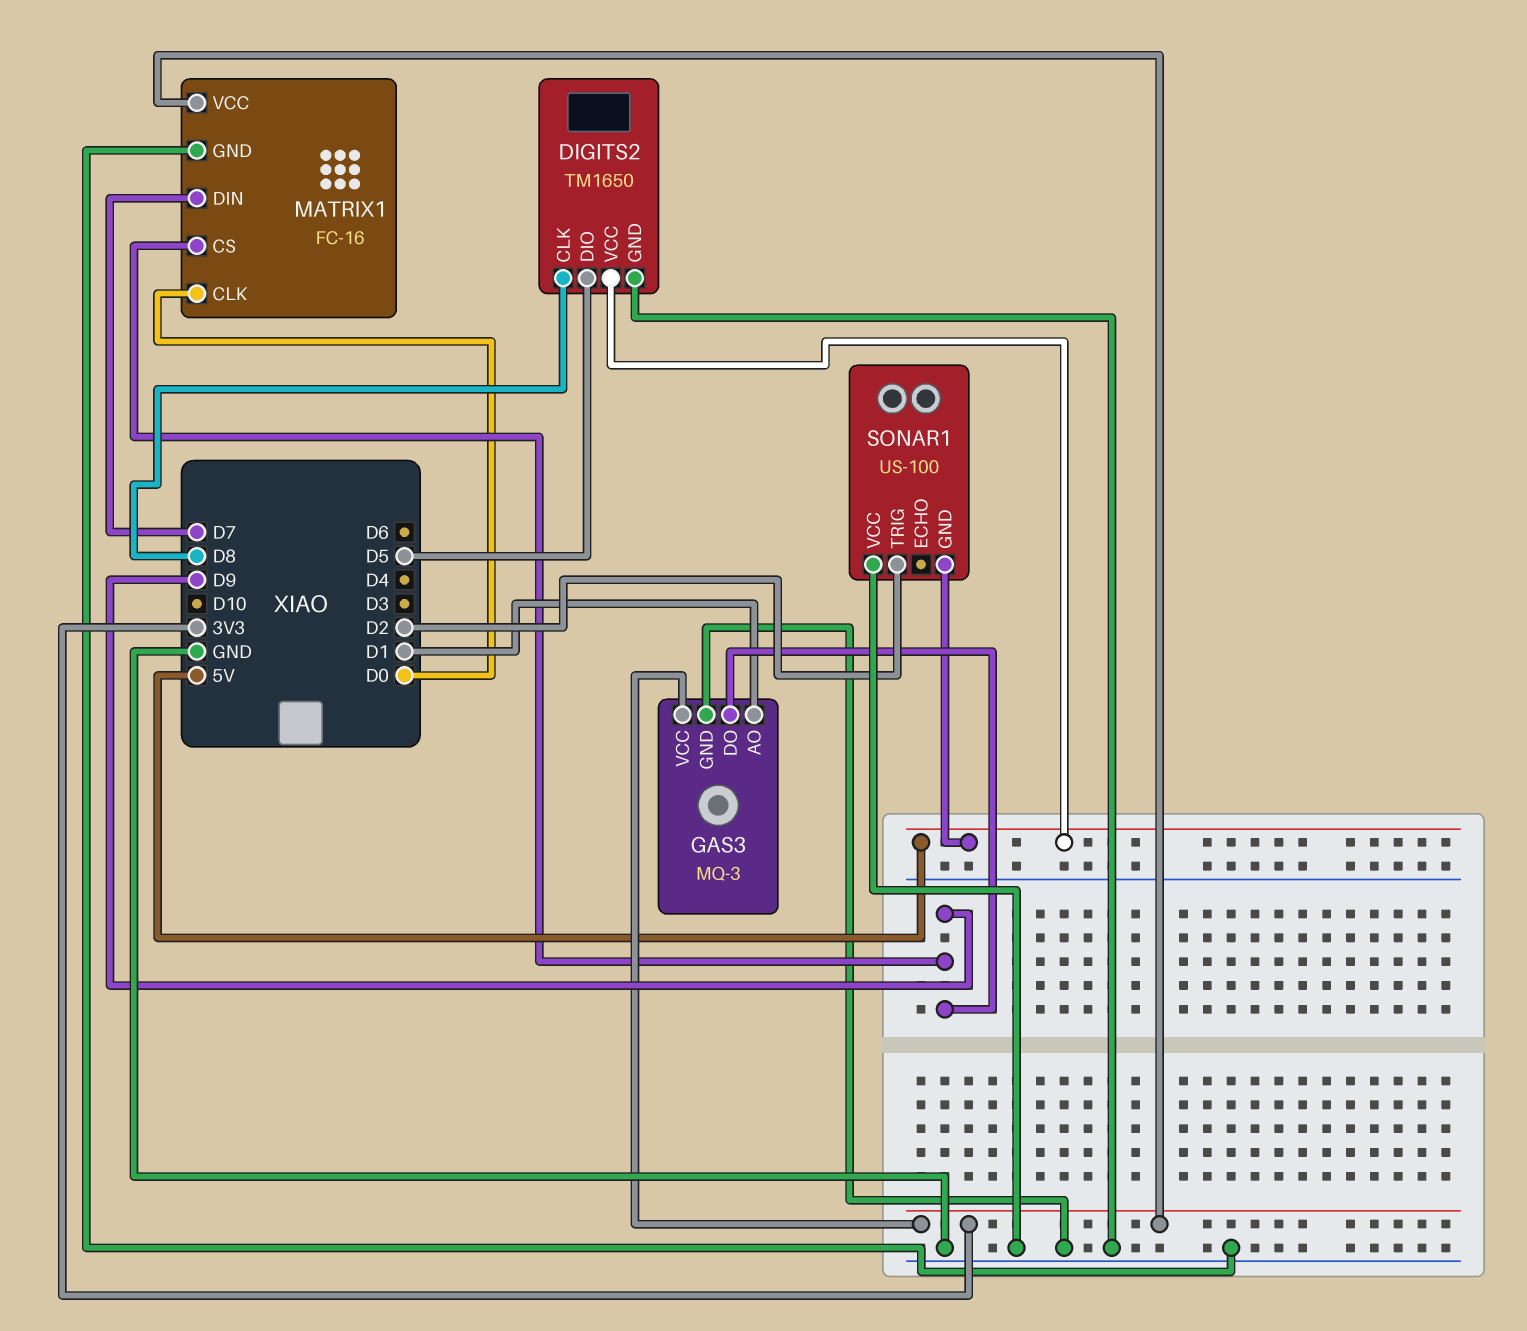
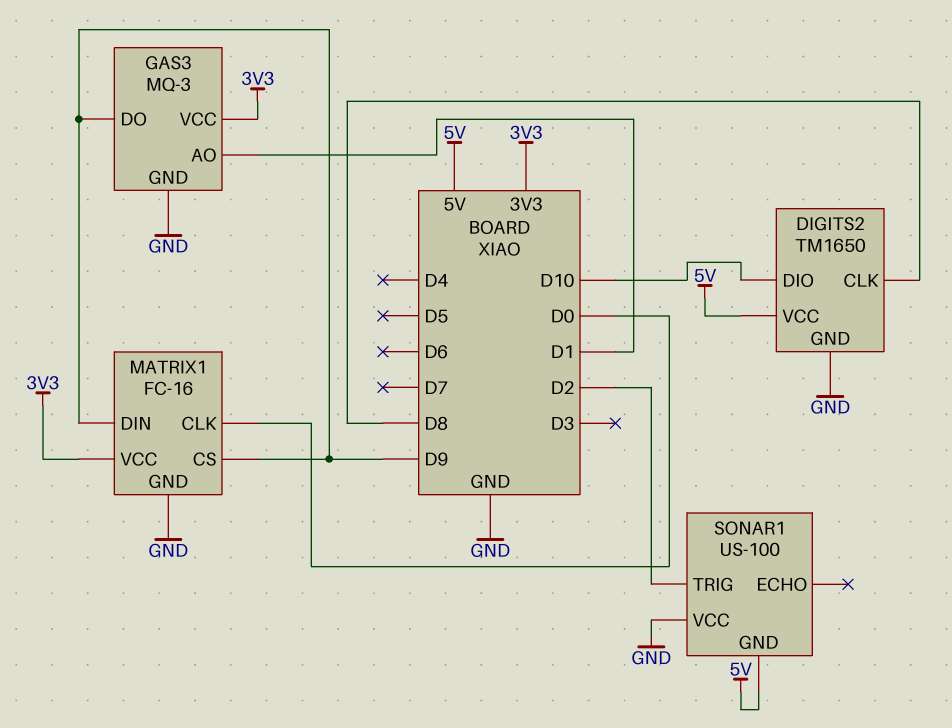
DIGITS2 pin DIO: D5 -> D10
MATRIX1 pin DIN: D7 -> D9

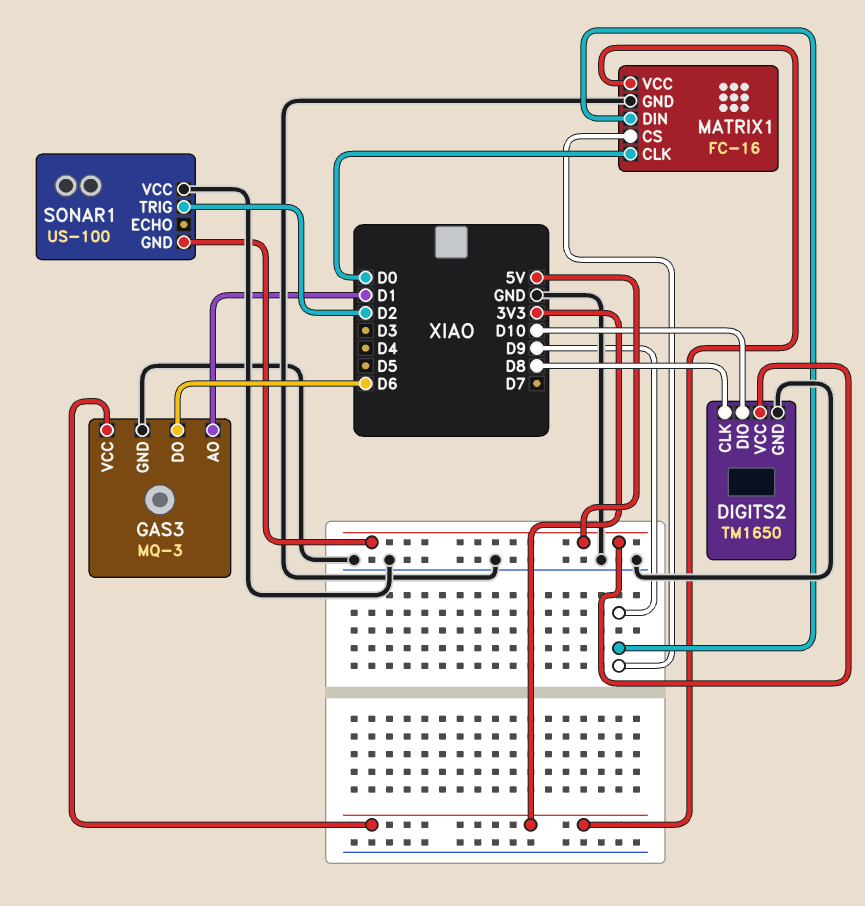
GAS3 pin DO: D9 -> D6

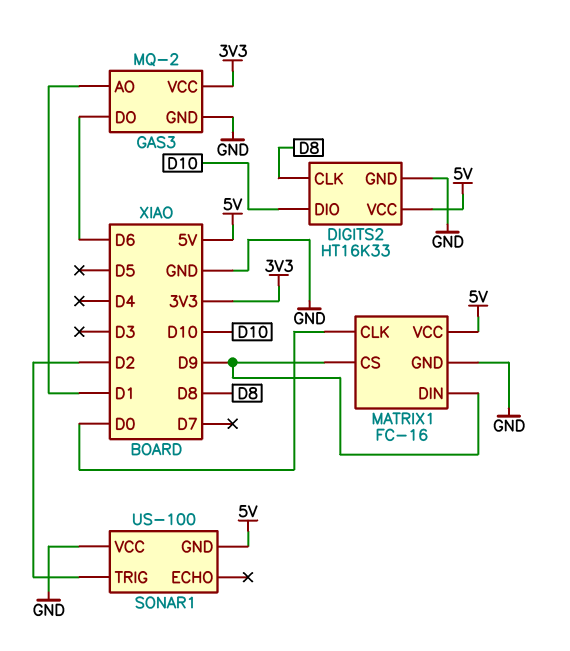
DIGITS2: TM1650 -> HT16K33
GAS3: MQ-3 -> MQ-2
MATRIX1 pin VCC: 3V3 -> 5V

